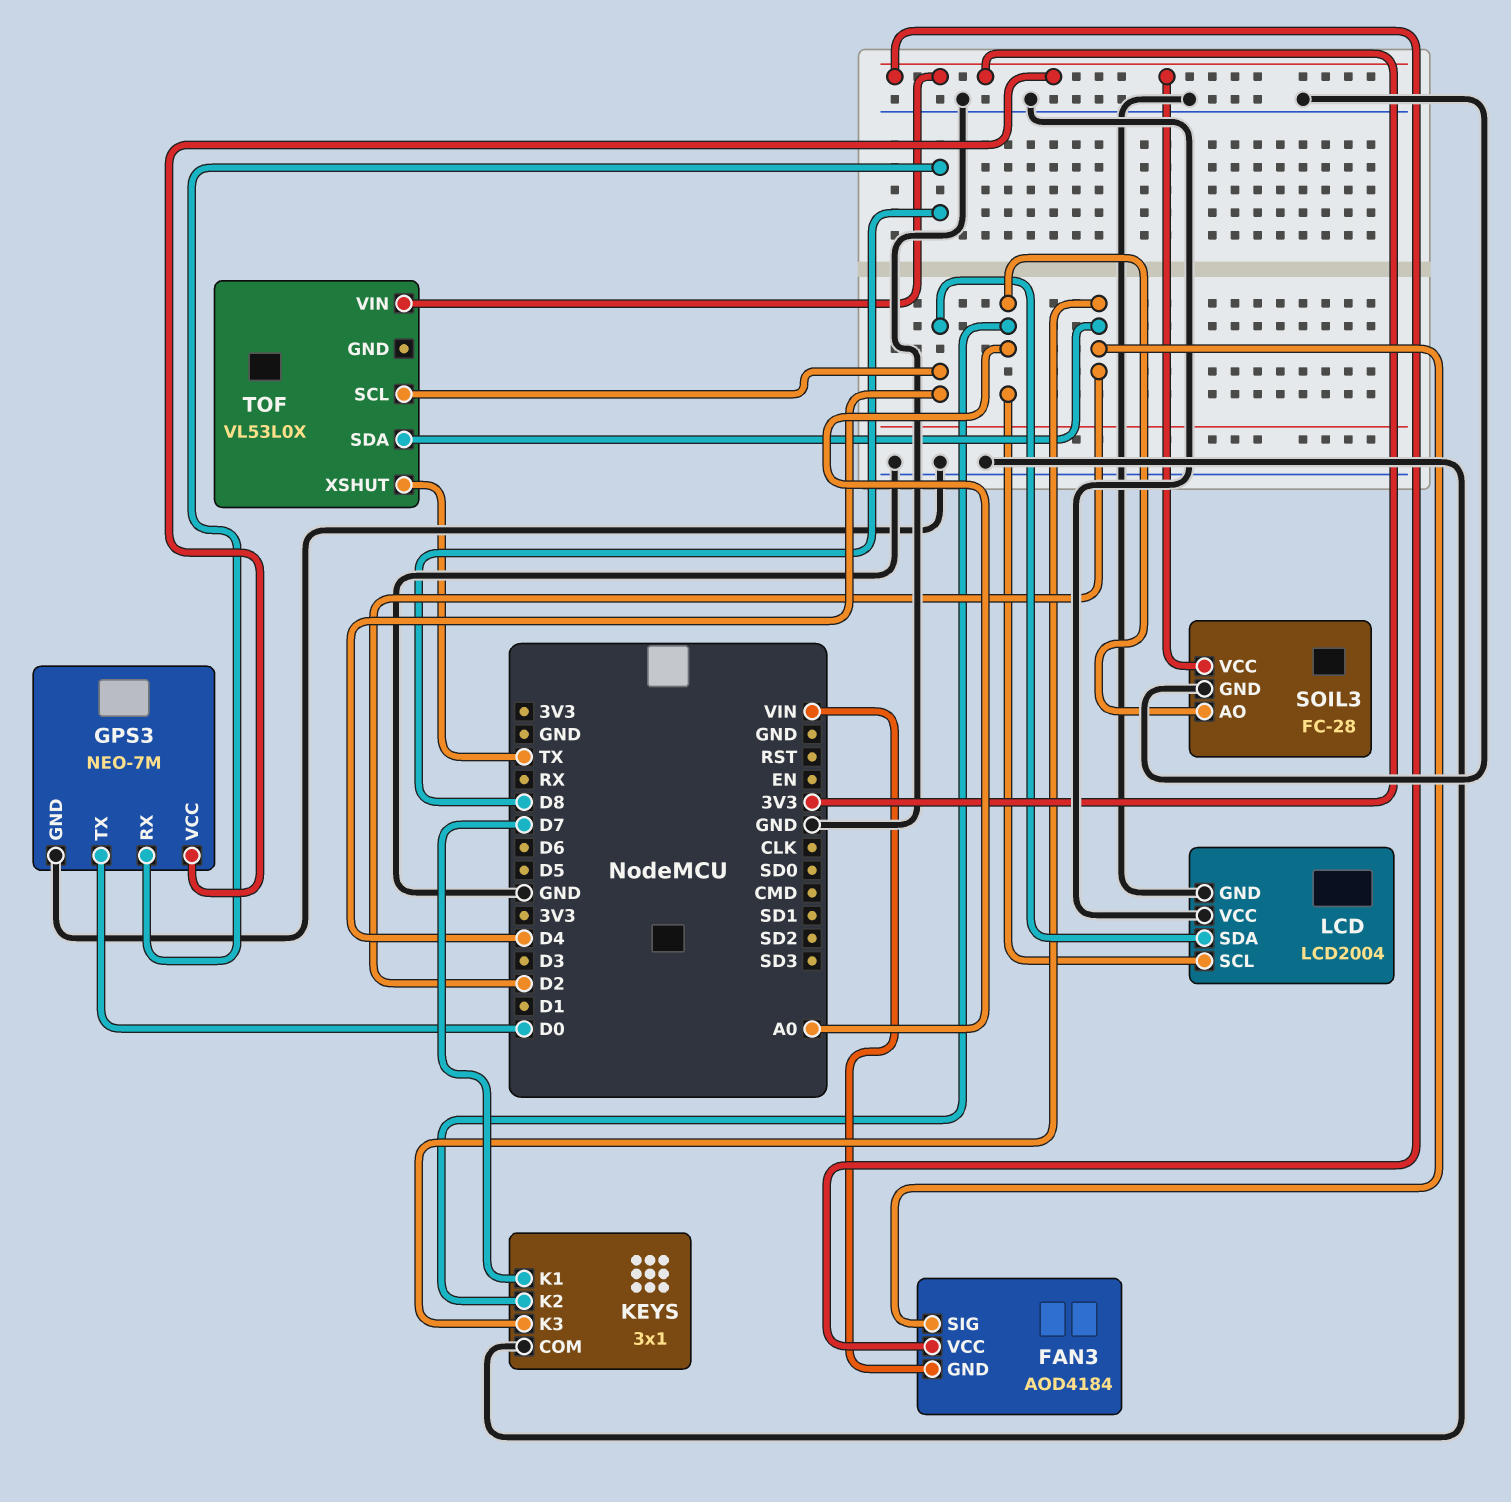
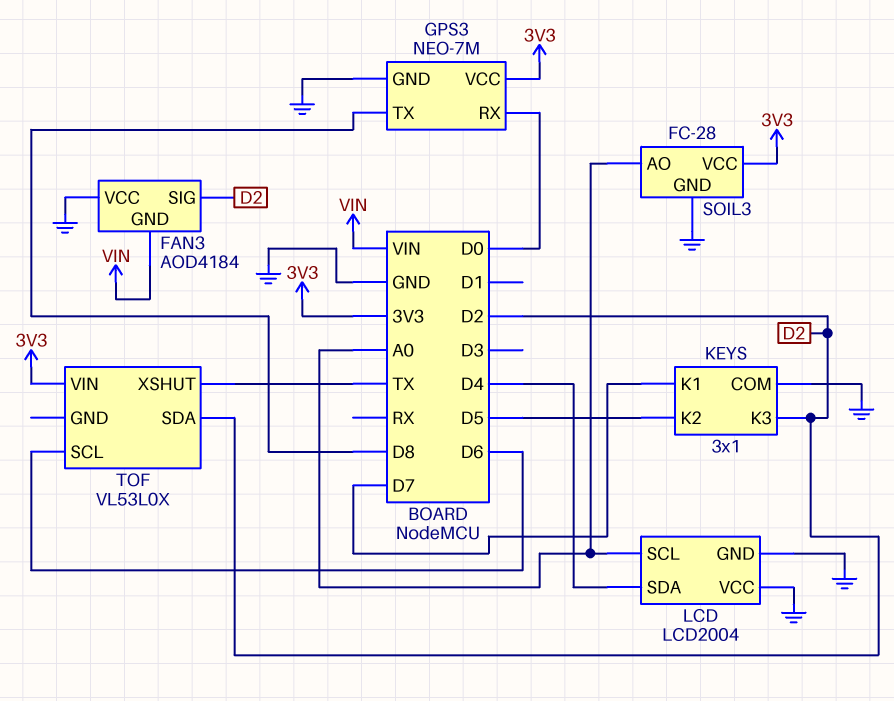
FAN3 pin VCC: 3V3 -> GND
GPS3 pin RX: D8 -> D0
GPS3 pin TX: D0 -> D8
KEYS pin K2: A0 -> D5
TOF pin SCL: D4 -> D6

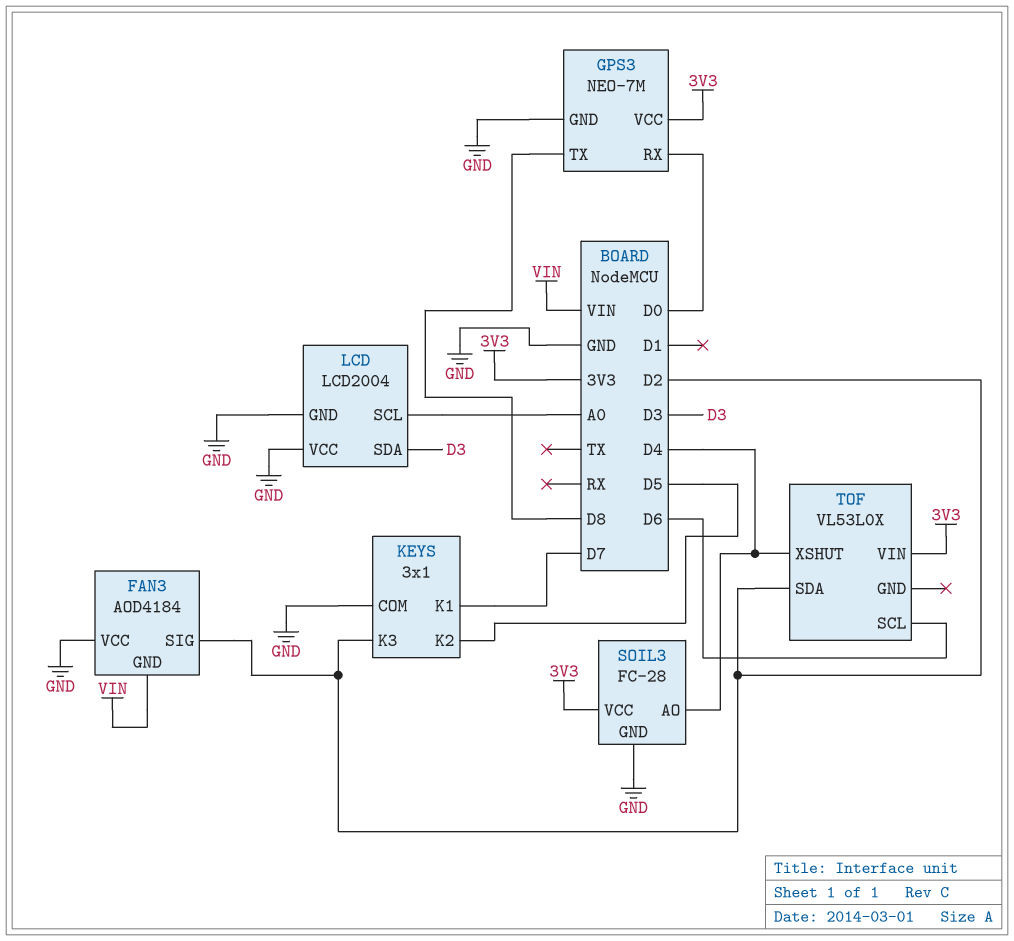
LCD pin SDA: D4 -> D3
SOIL3 pin AO: A0 -> D4
TOF pin XSHUT: TX -> D4

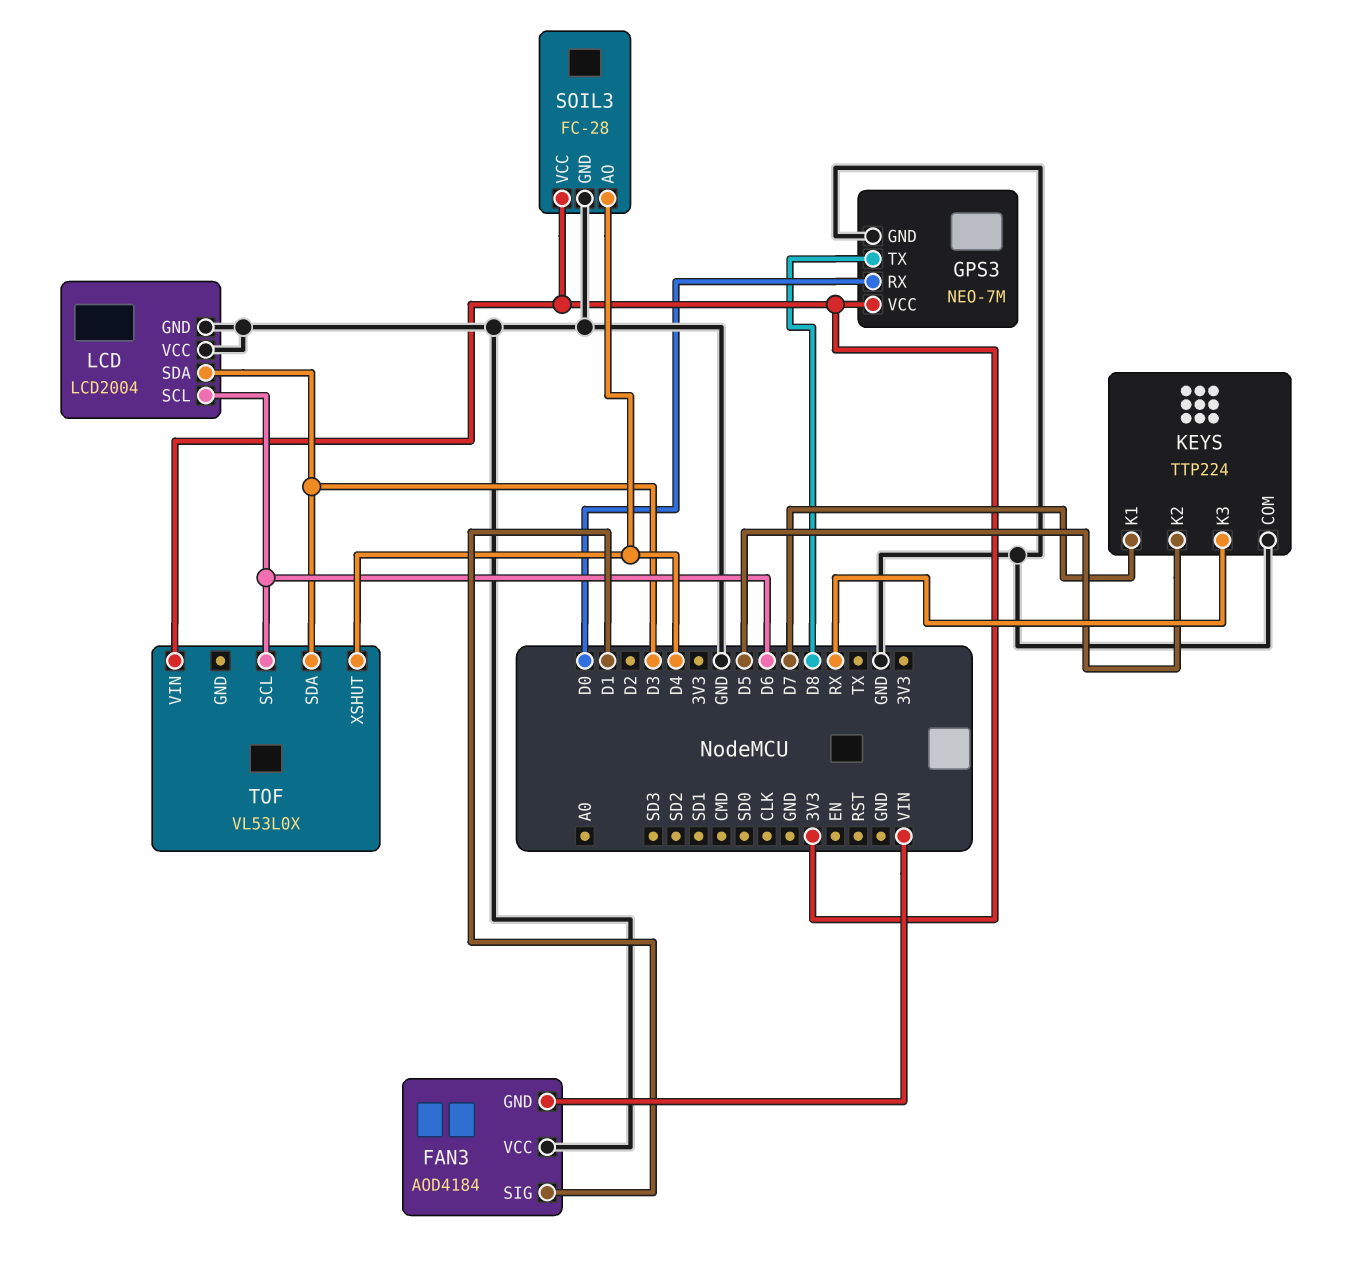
FAN3 pin SIG: D2 -> D1
KEYS: 3x1 -> TTP224
KEYS pin K3: D2 -> RX
LCD pin SCL: A0 -> D6
TOF pin SDA: D2 -> D3

